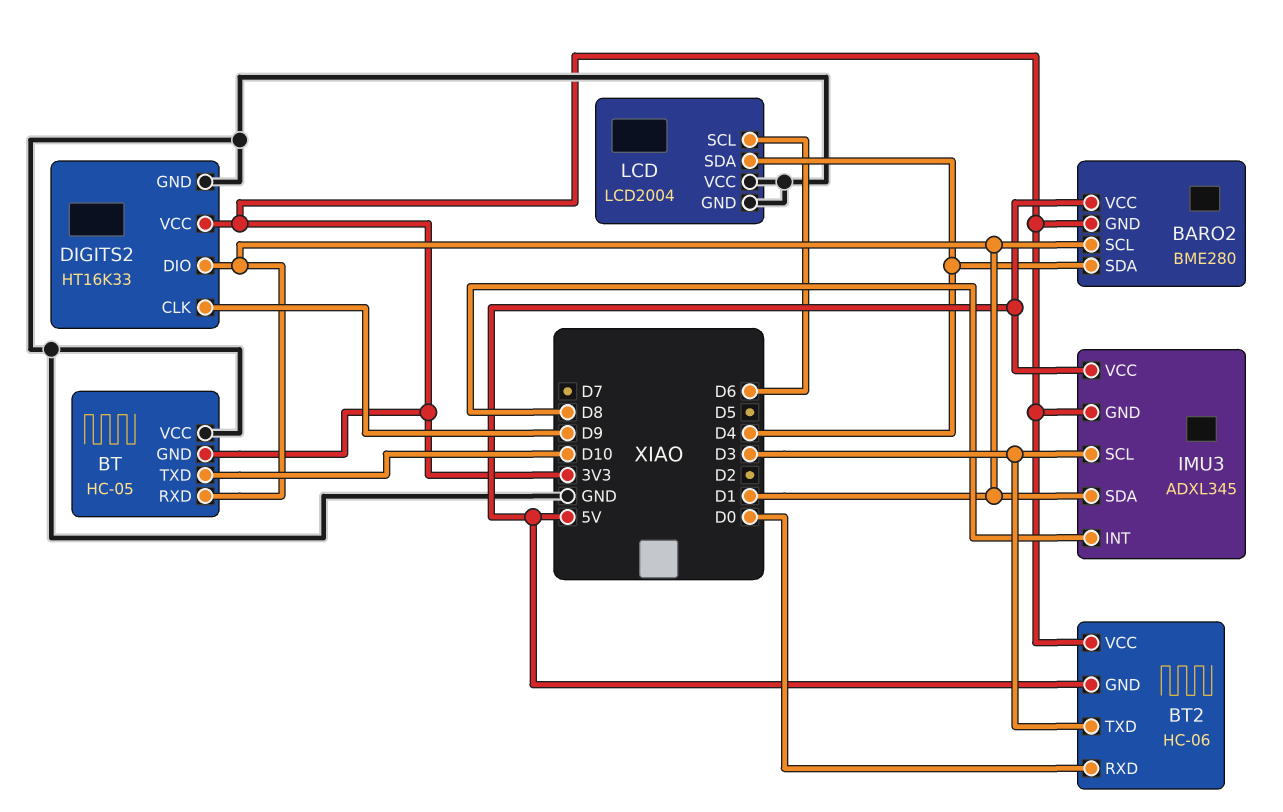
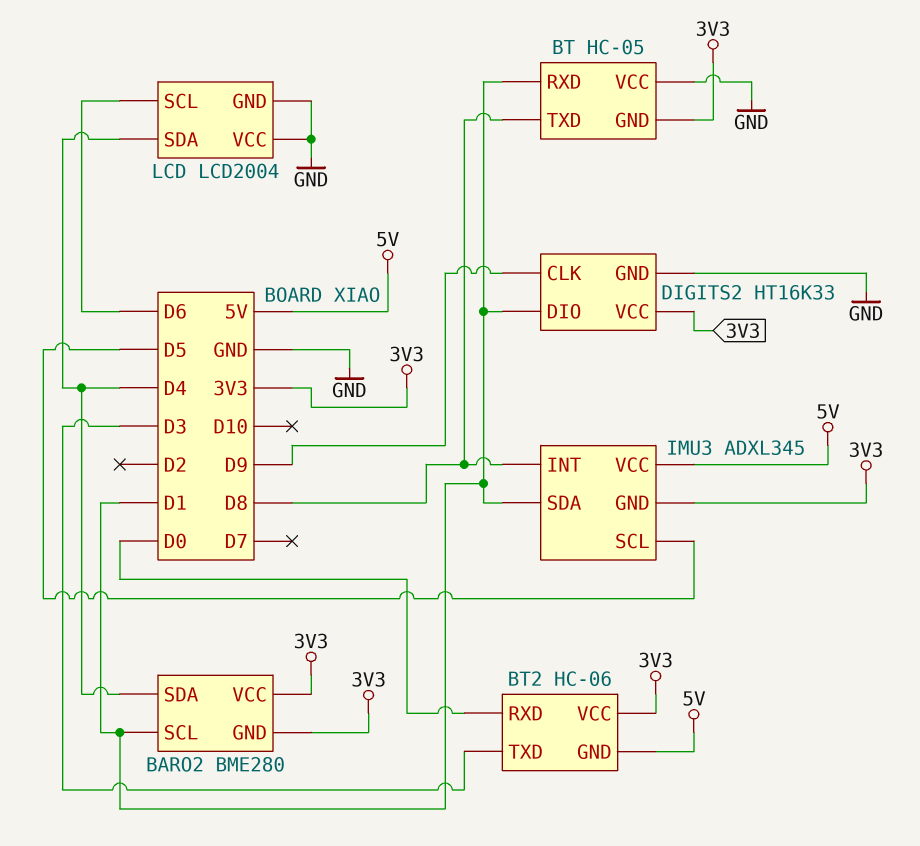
BARO2 pin VCC: 5V -> 3V3
BT pin TXD: D10 -> D8
IMU3 pin SCL: D3 -> D5

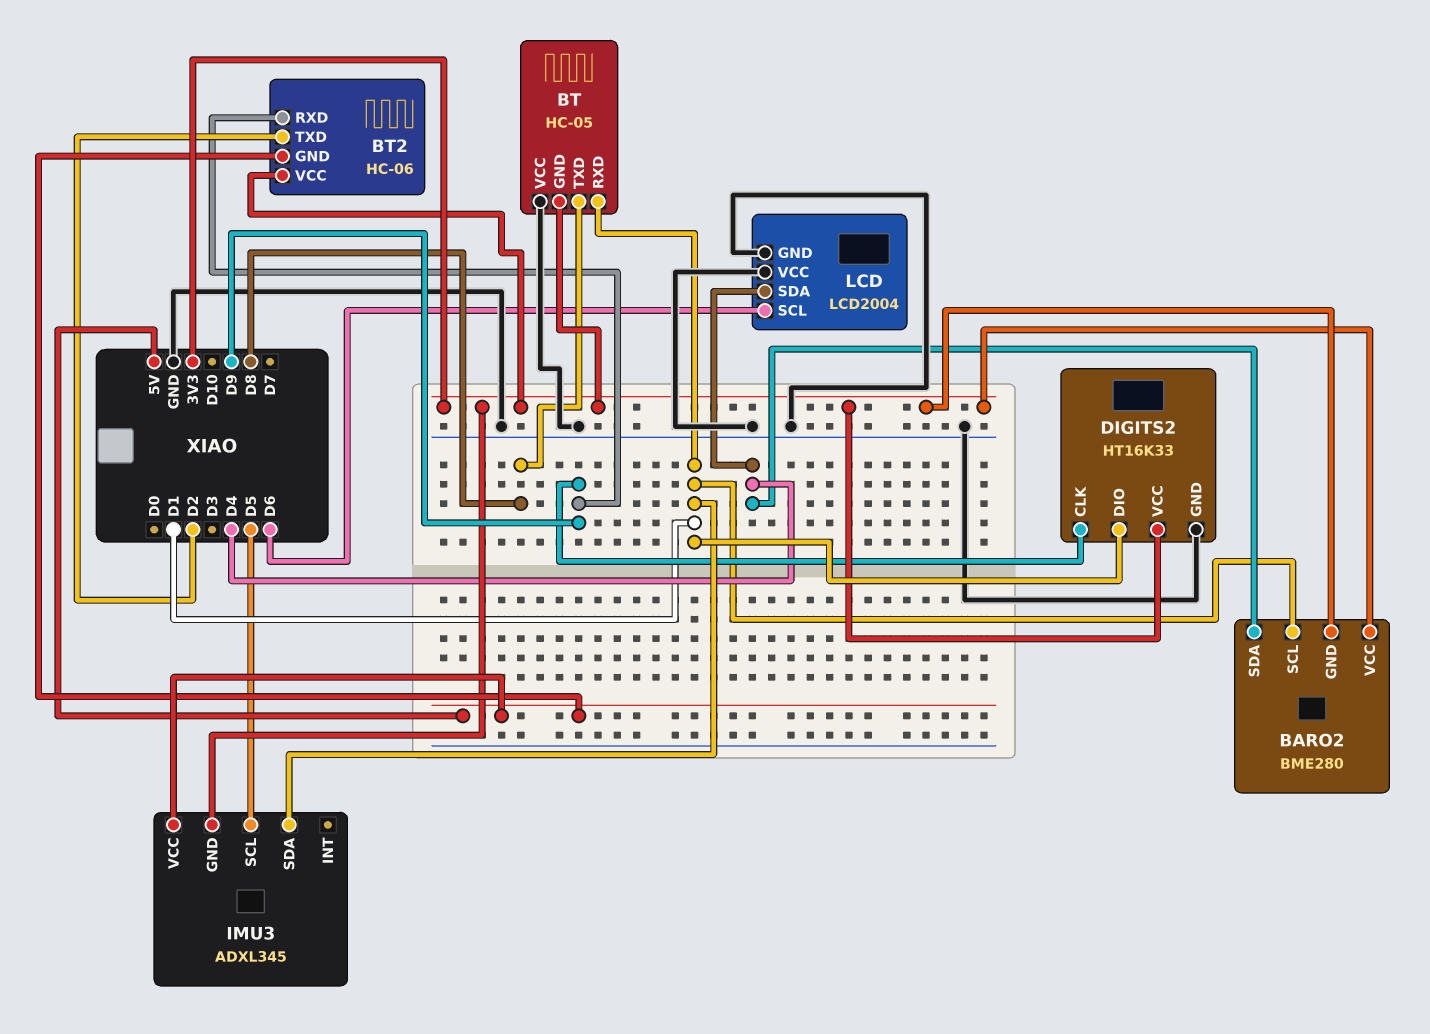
BT2 pin RXD: D0 -> D9
BT2 pin TXD: D3 -> D2
IMU3 pin INT: D8 -> none

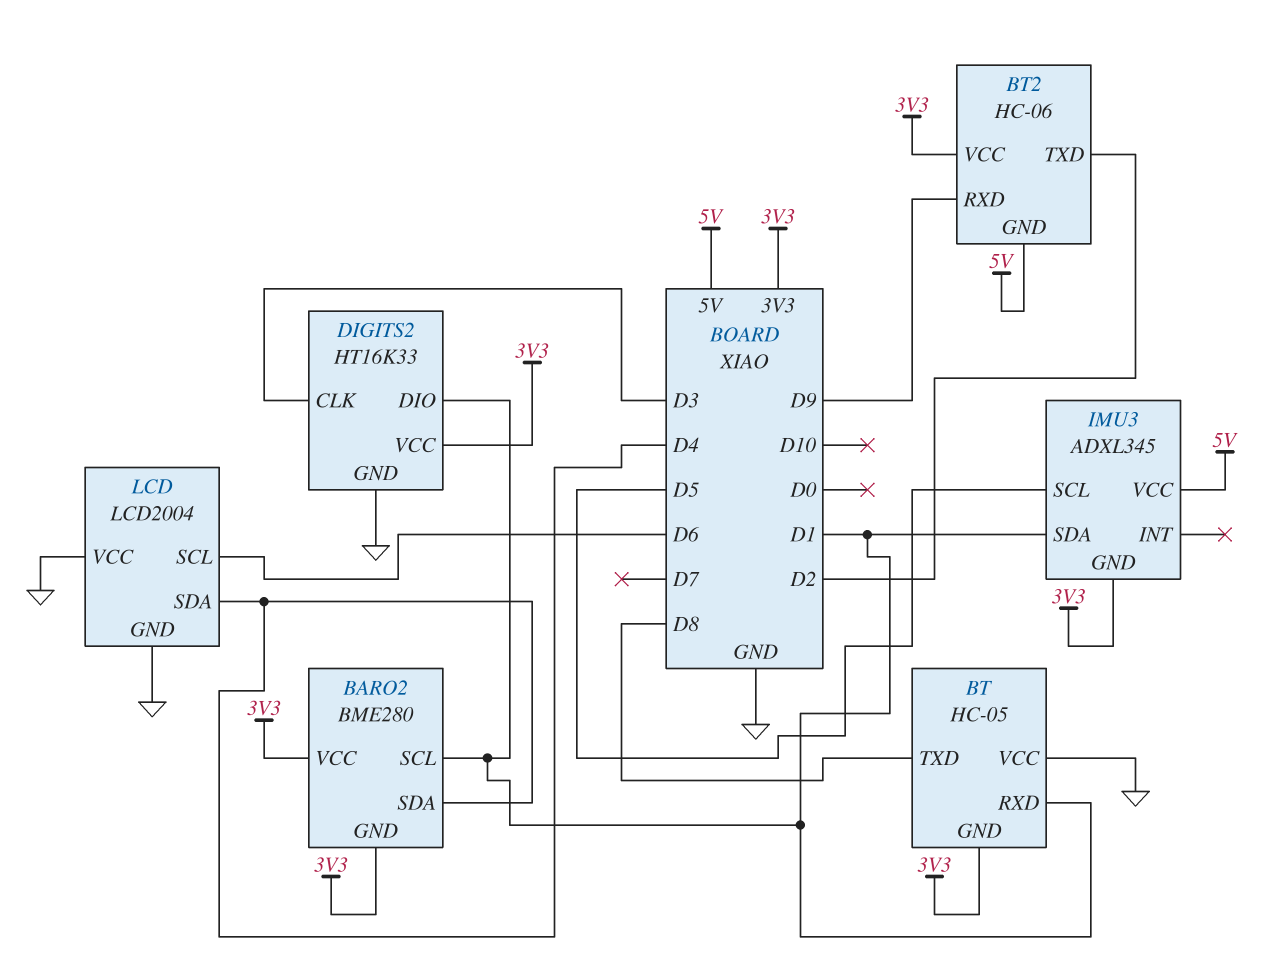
DIGITS2 pin CLK: D9 -> D3

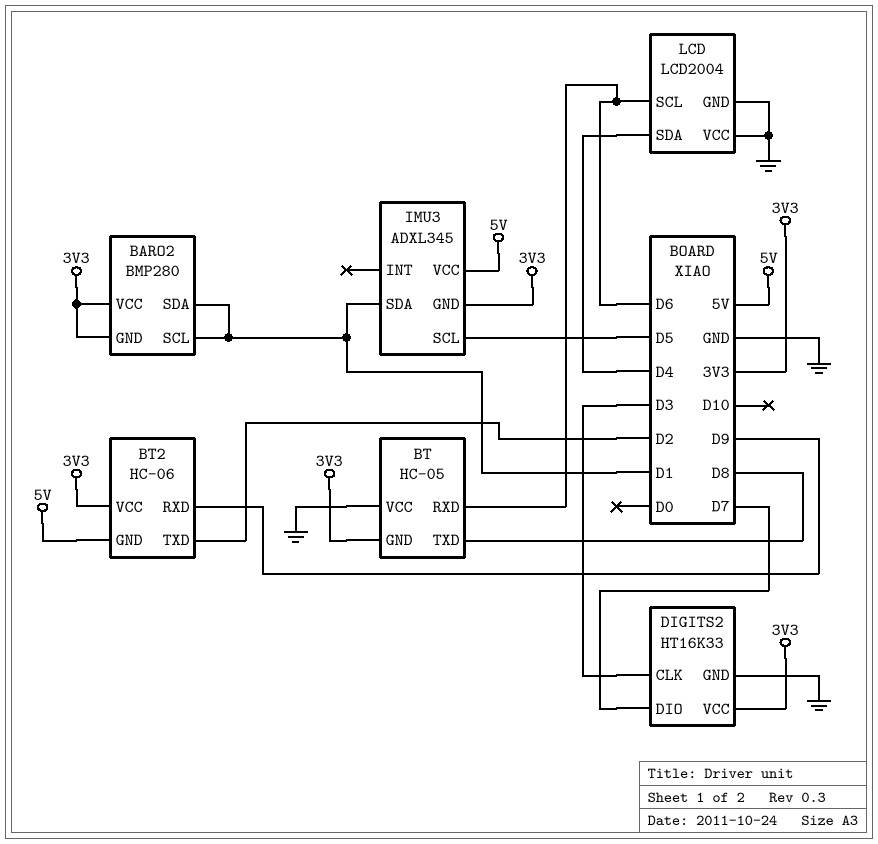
BARO2: BME280 -> BMP280
BARO2 pin SDA: D4 -> D1
BT pin RXD: D1 -> D6
DIGITS2 pin DIO: D1 -> D7

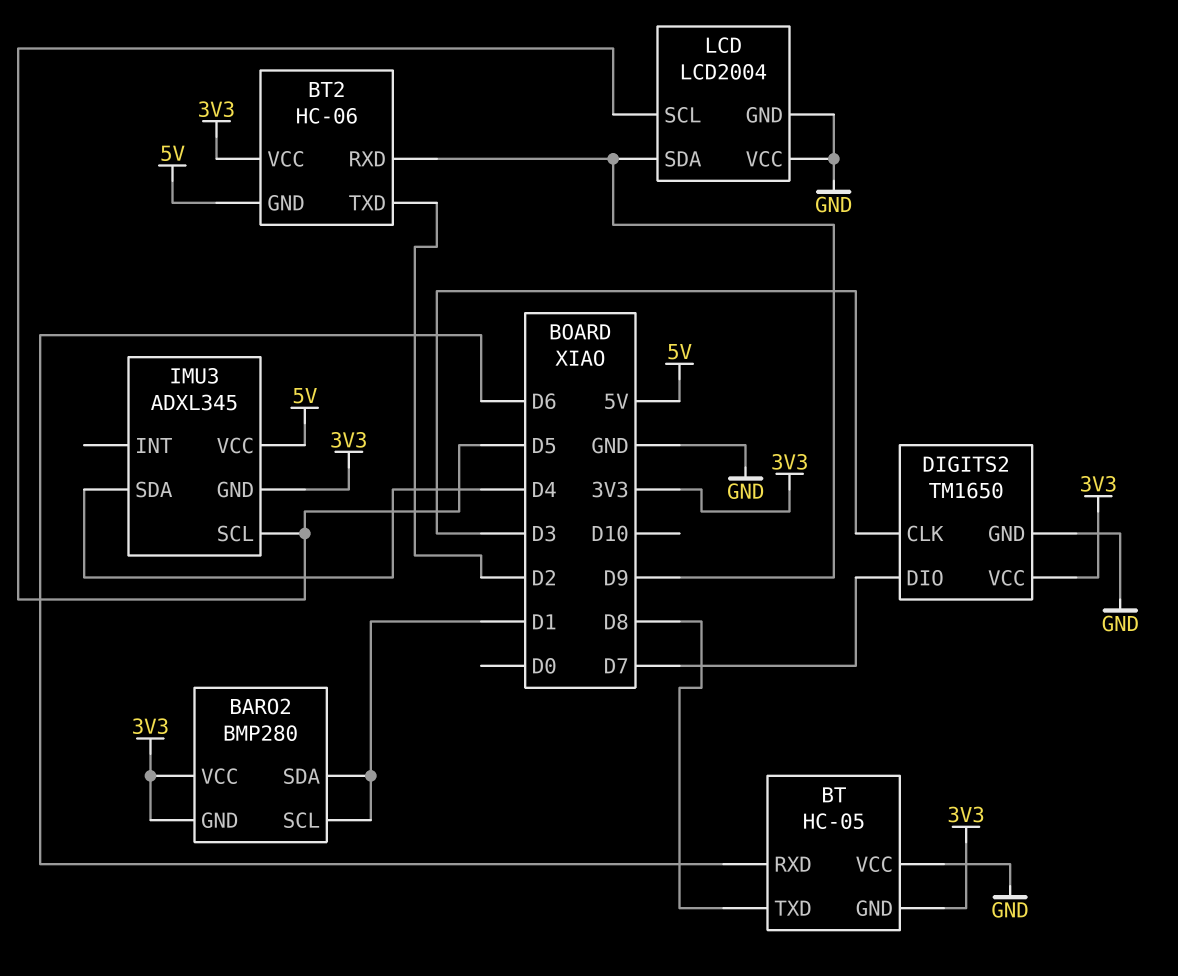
DIGITS2: HT16K33 -> TM1650
IMU3 pin SDA: D1 -> D4
LCD pin SCL: D6 -> D5
LCD pin SDA: D4 -> D9

